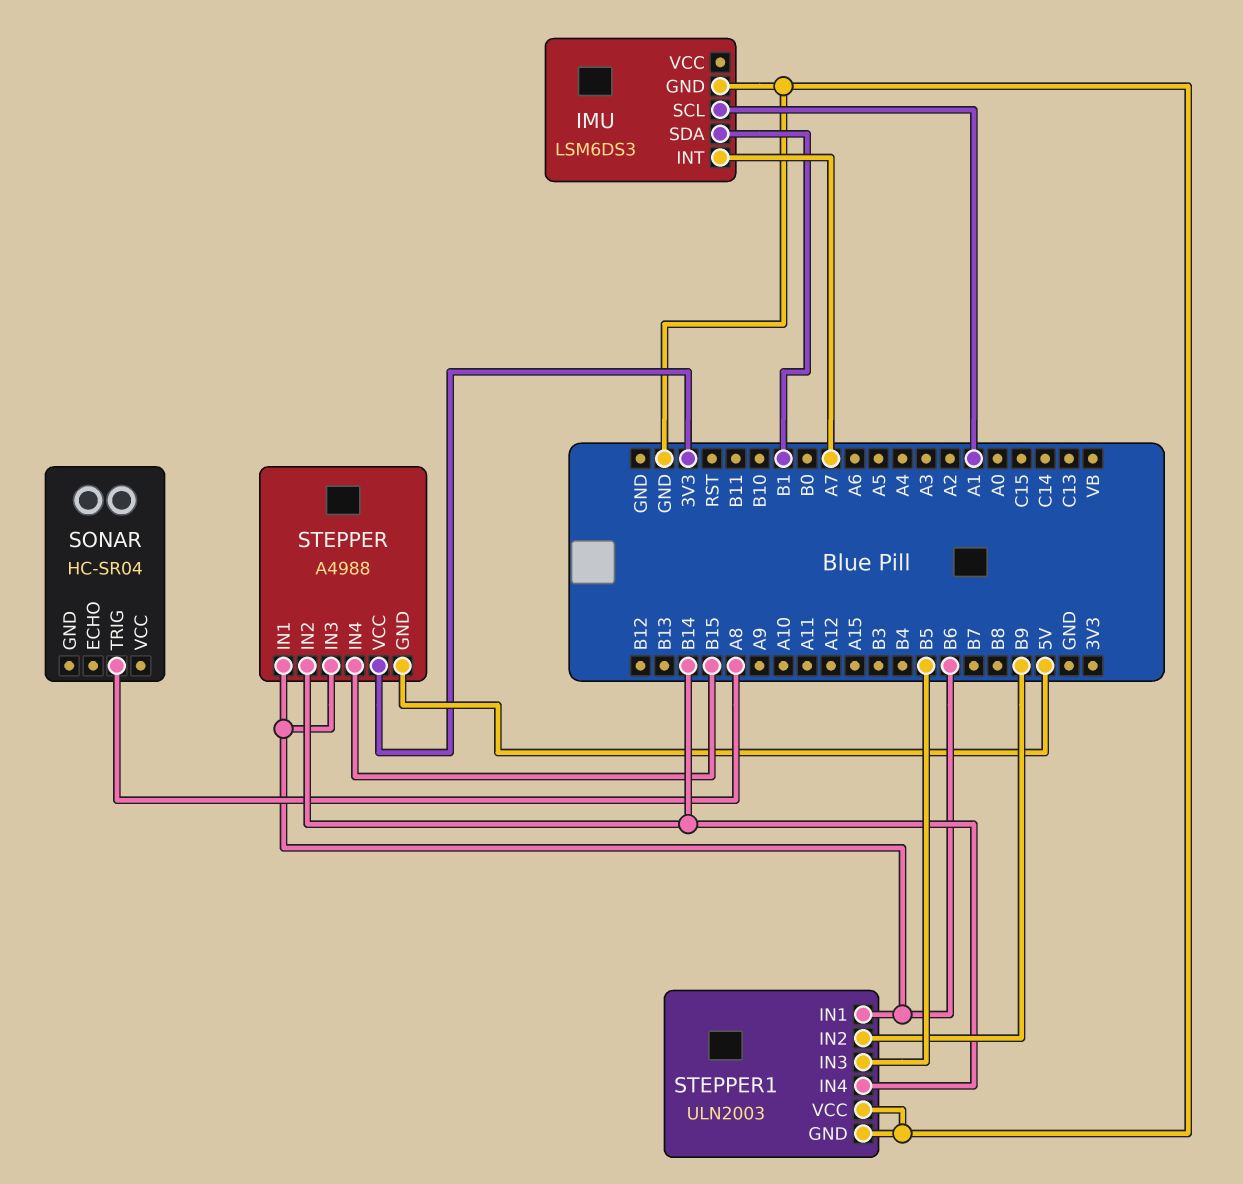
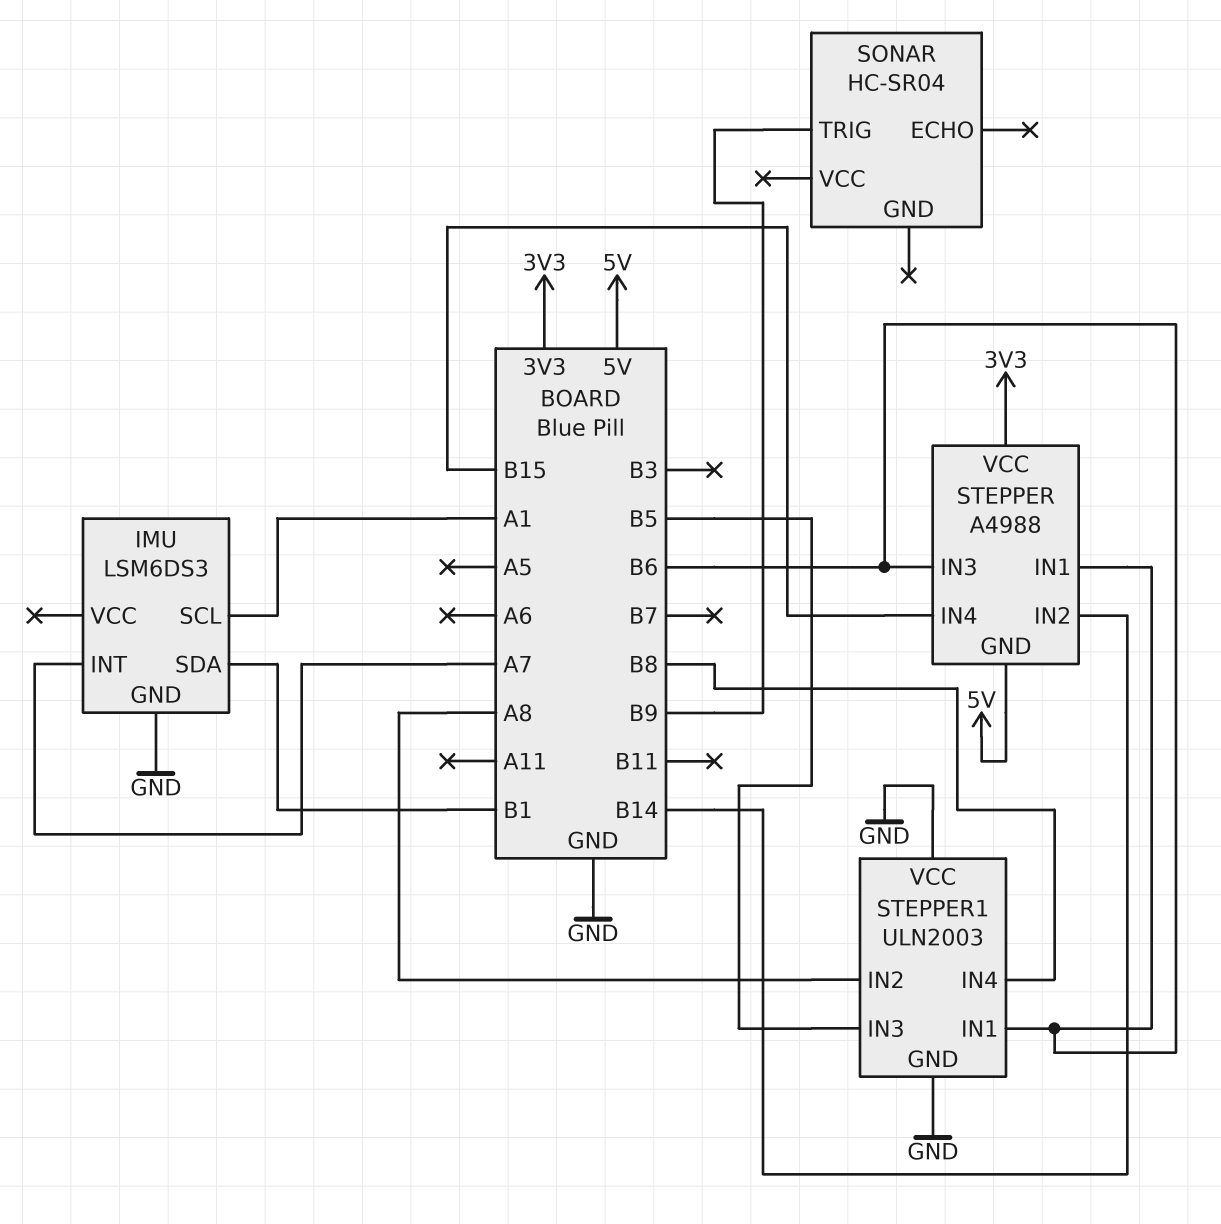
SONAR pin TRIG: A8 -> B9
STEPPER1 pin IN2: B9 -> A8
STEPPER1 pin IN4: B14 -> B8

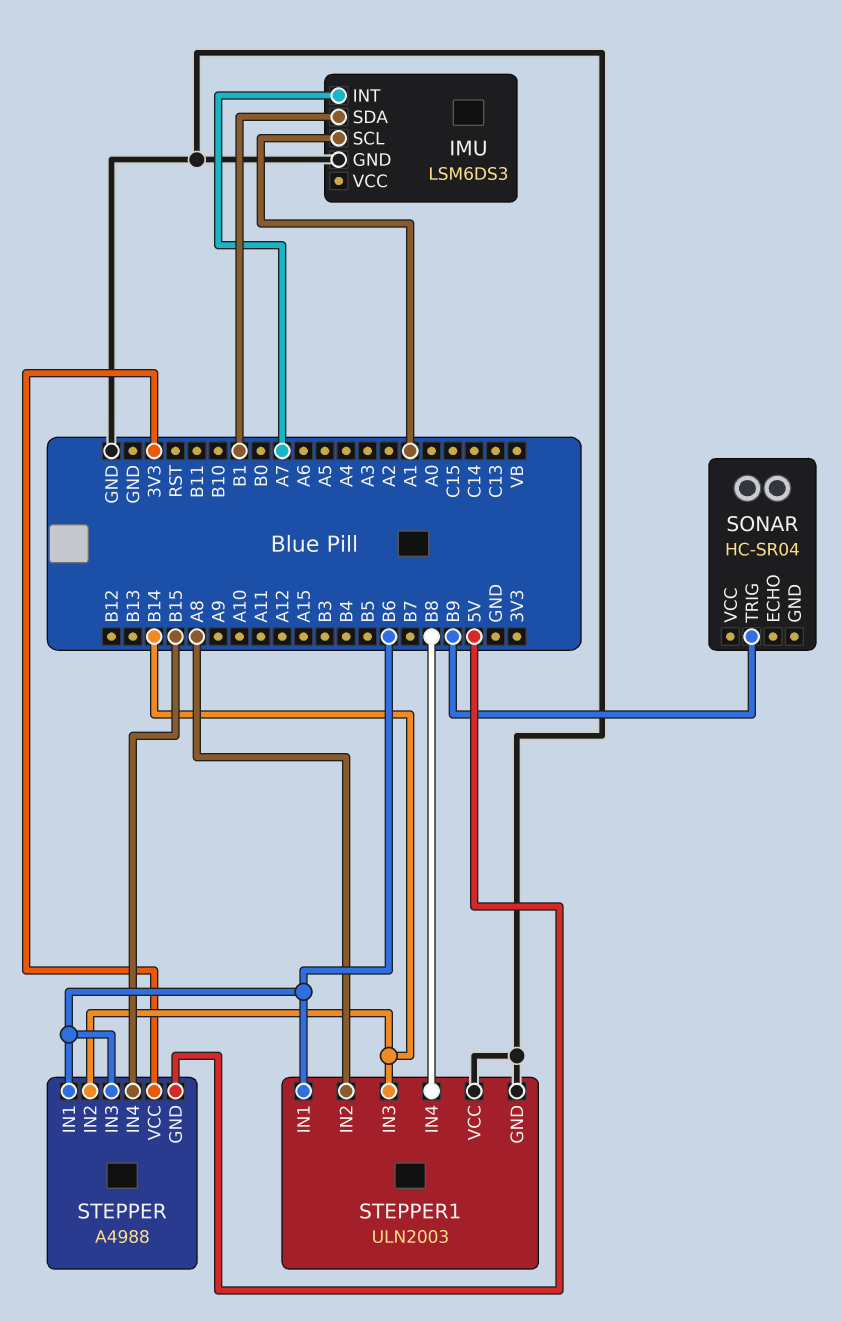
STEPPER1 pin IN3: B5 -> B14

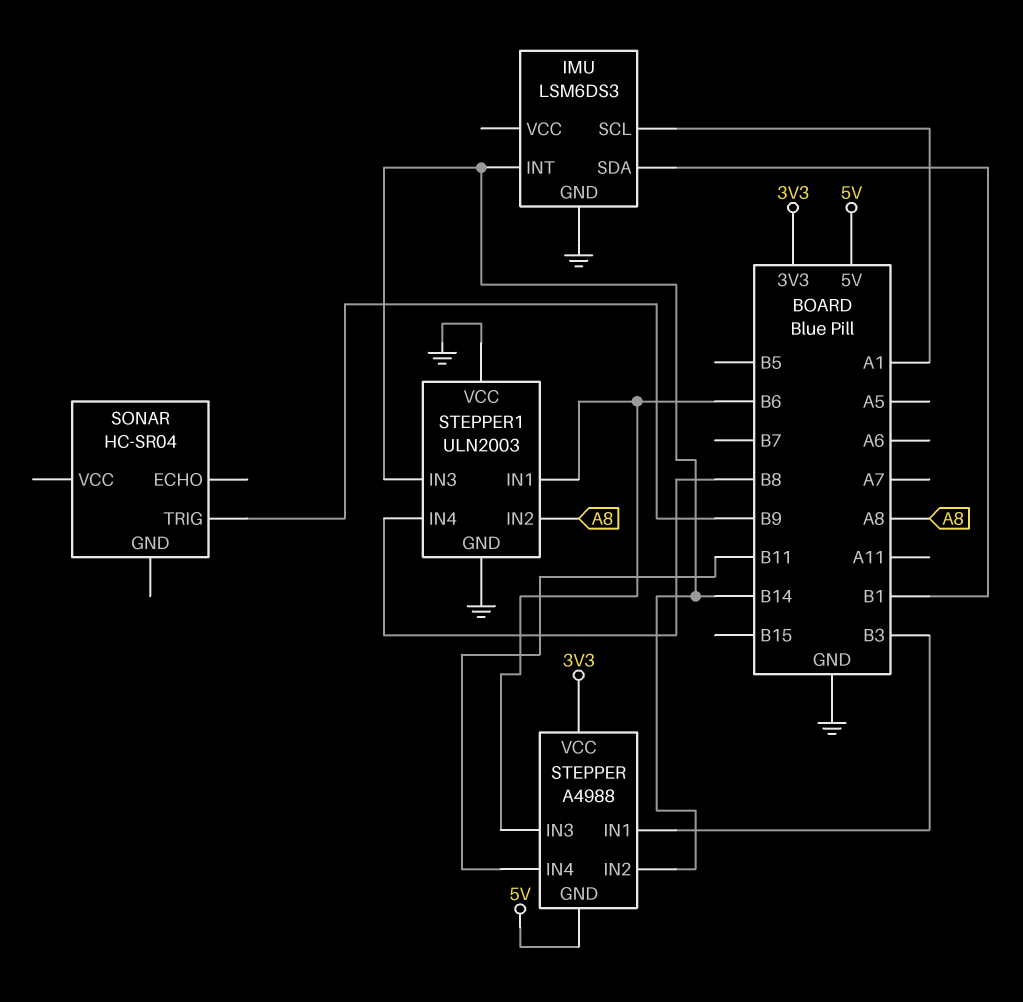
IMU pin INT: A7 -> B14
STEPPER pin IN1: B6 -> B3
STEPPER pin IN4: B15 -> B11

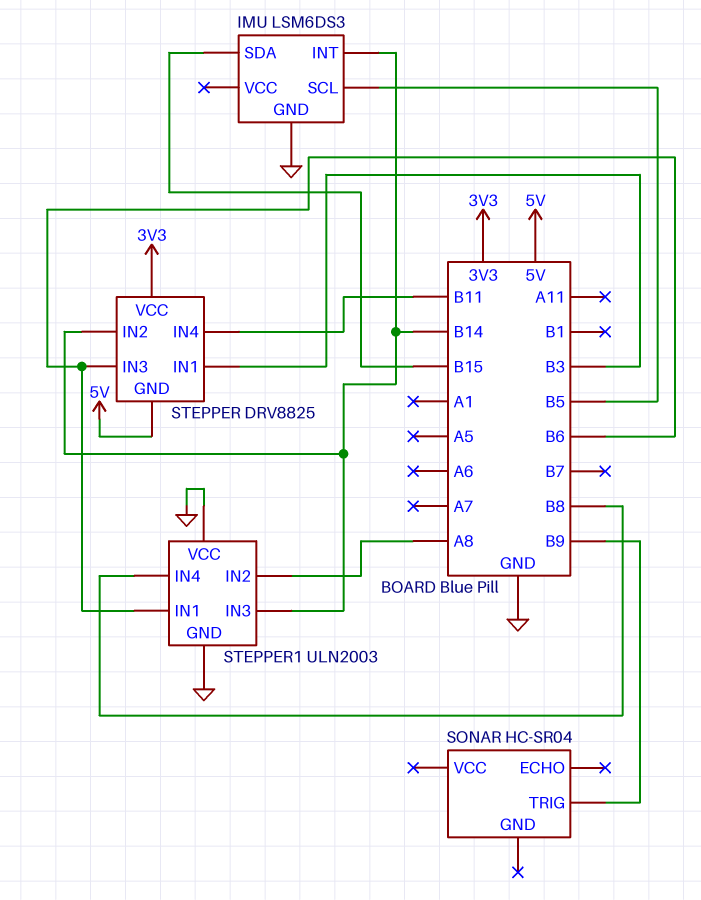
IMU pin SCL: A1 -> B5
IMU pin SDA: B1 -> B15
STEPPER: A4988 -> DRV8825

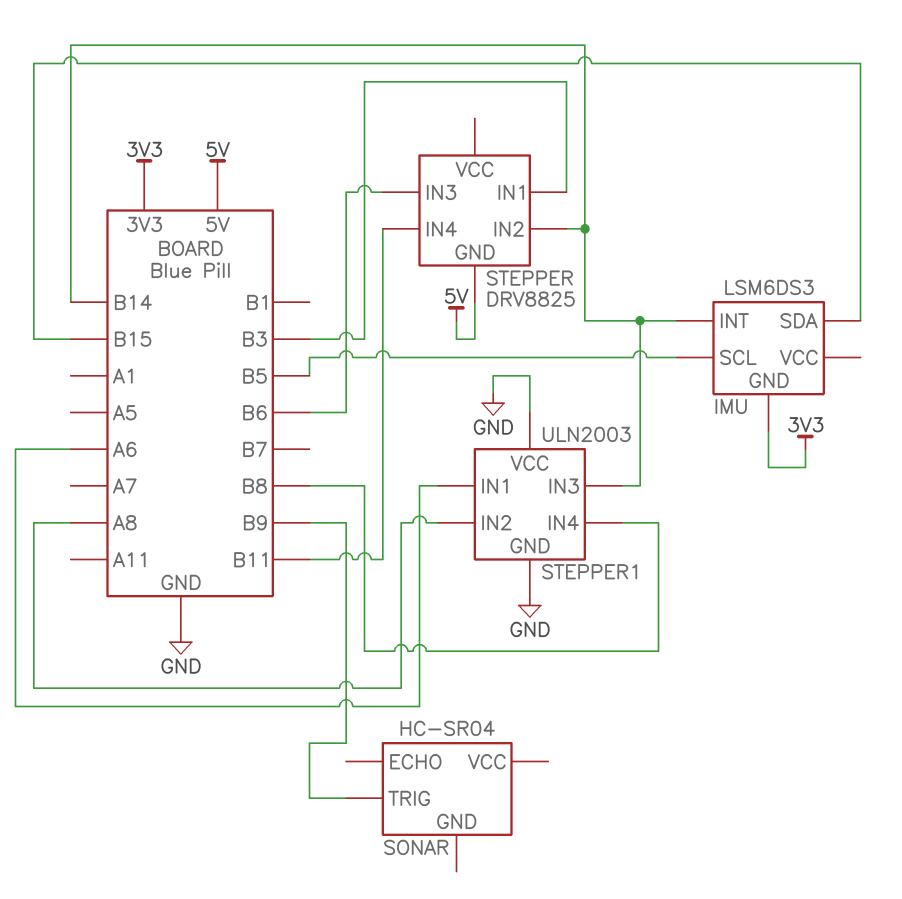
IMU pin GND: GND -> 3V3
STEPPER pin VCC: 3V3 -> none
STEPPER1 pin IN1: B6 -> A6

